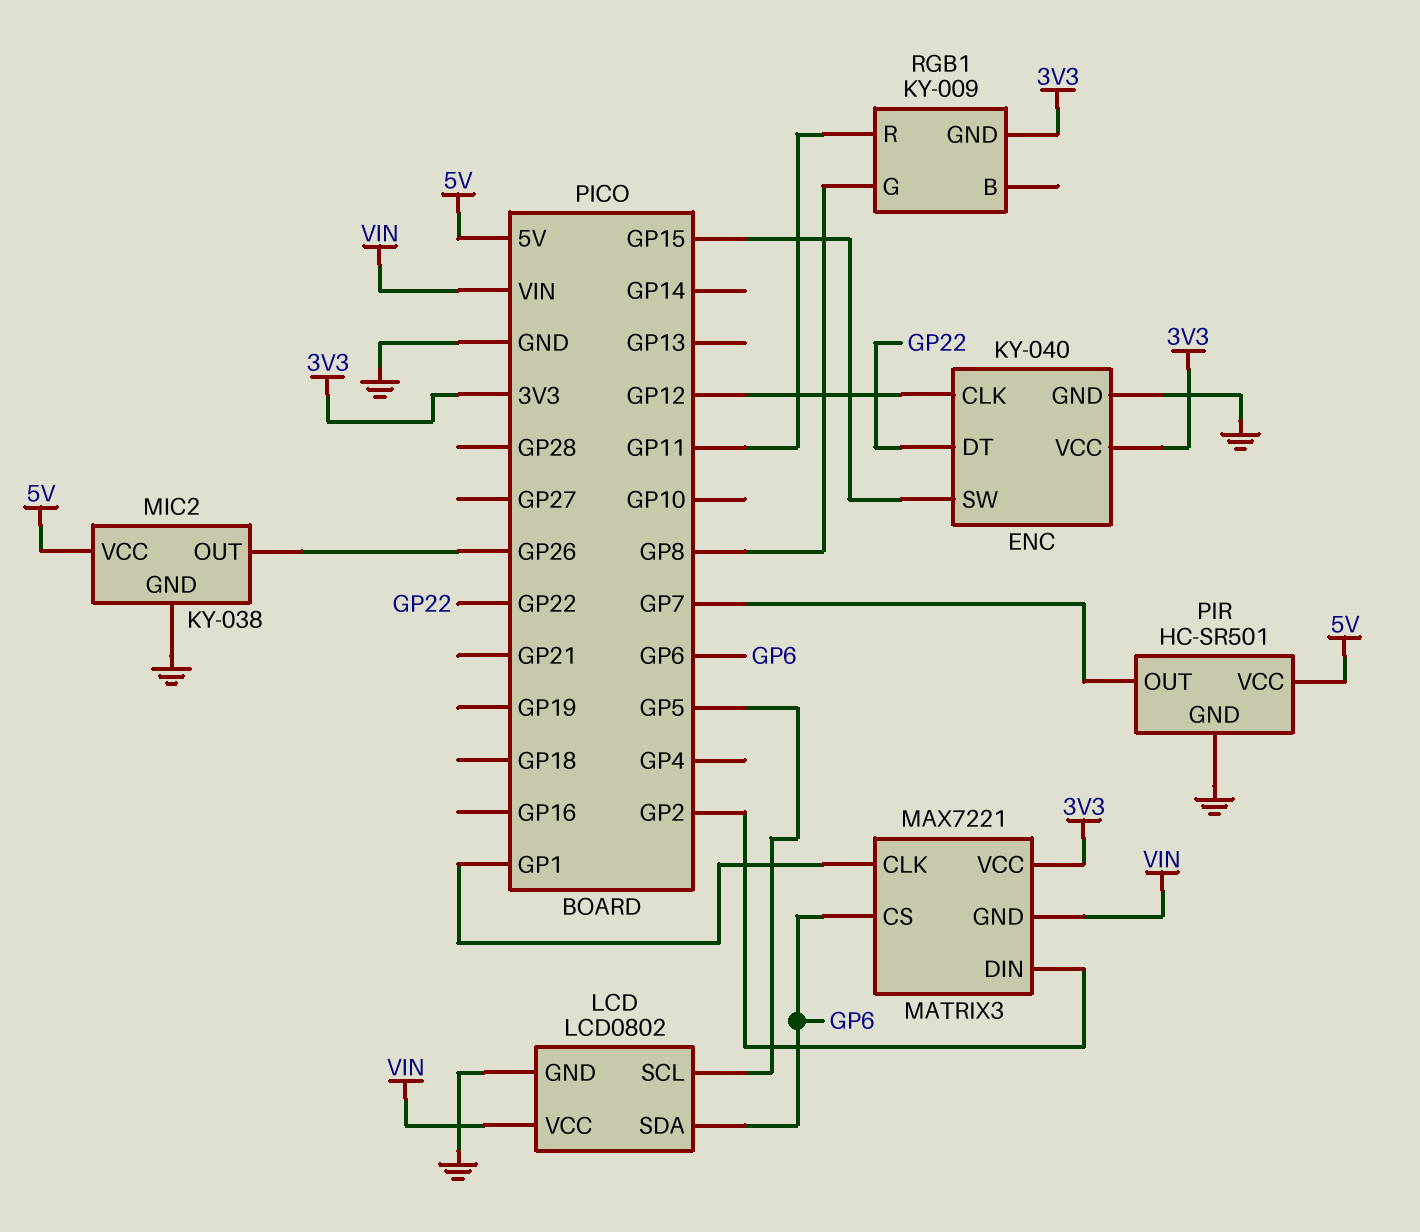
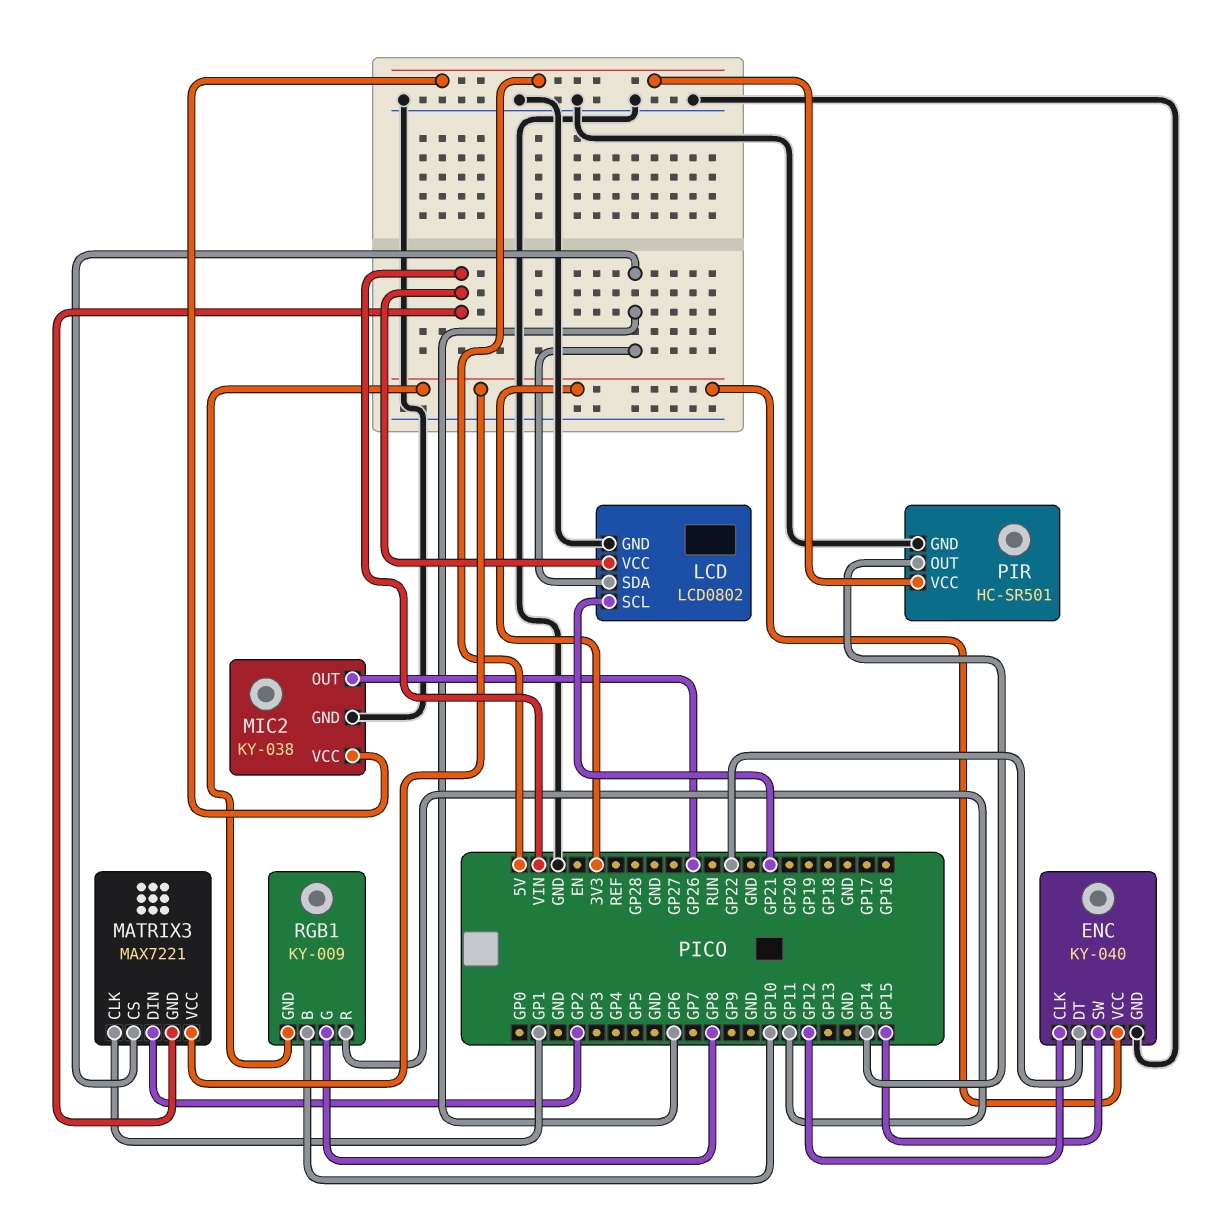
LCD pin SCL: GP5 -> GP21
PIR pin OUT: GP7 -> GP14
RGB1 pin B: none -> GP10

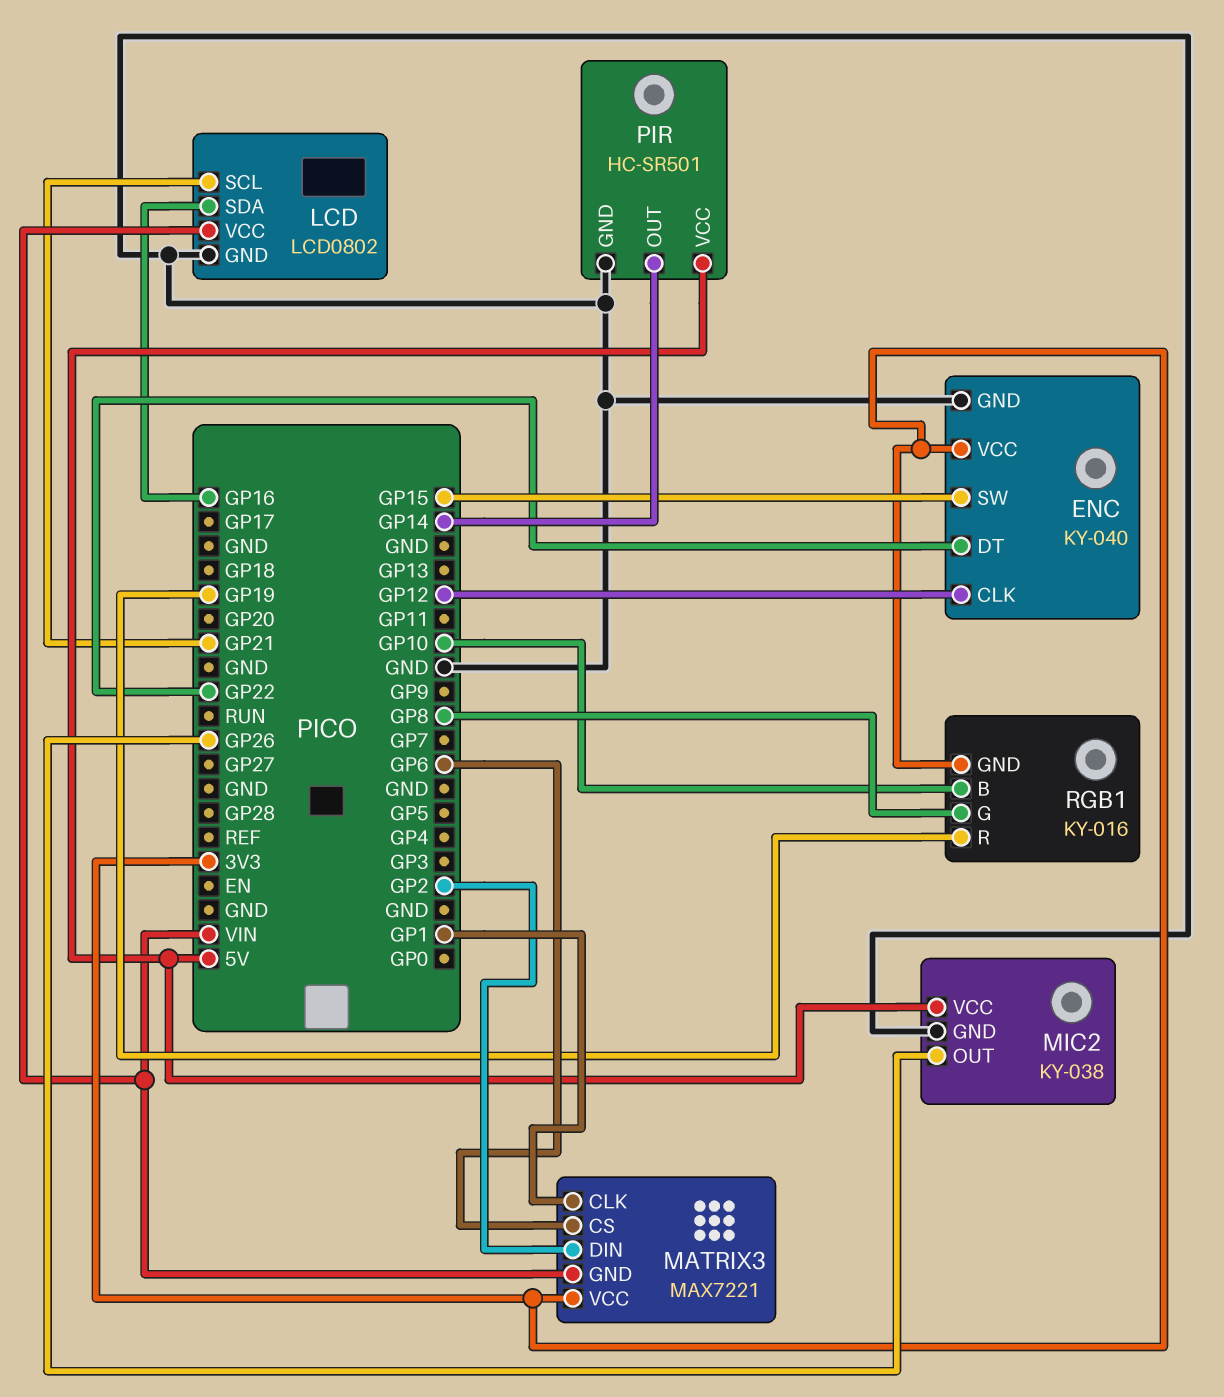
LCD pin SDA: GP6 -> GP16
RGB1: KY-009 -> KY-016
RGB1 pin R: GP11 -> GP19

